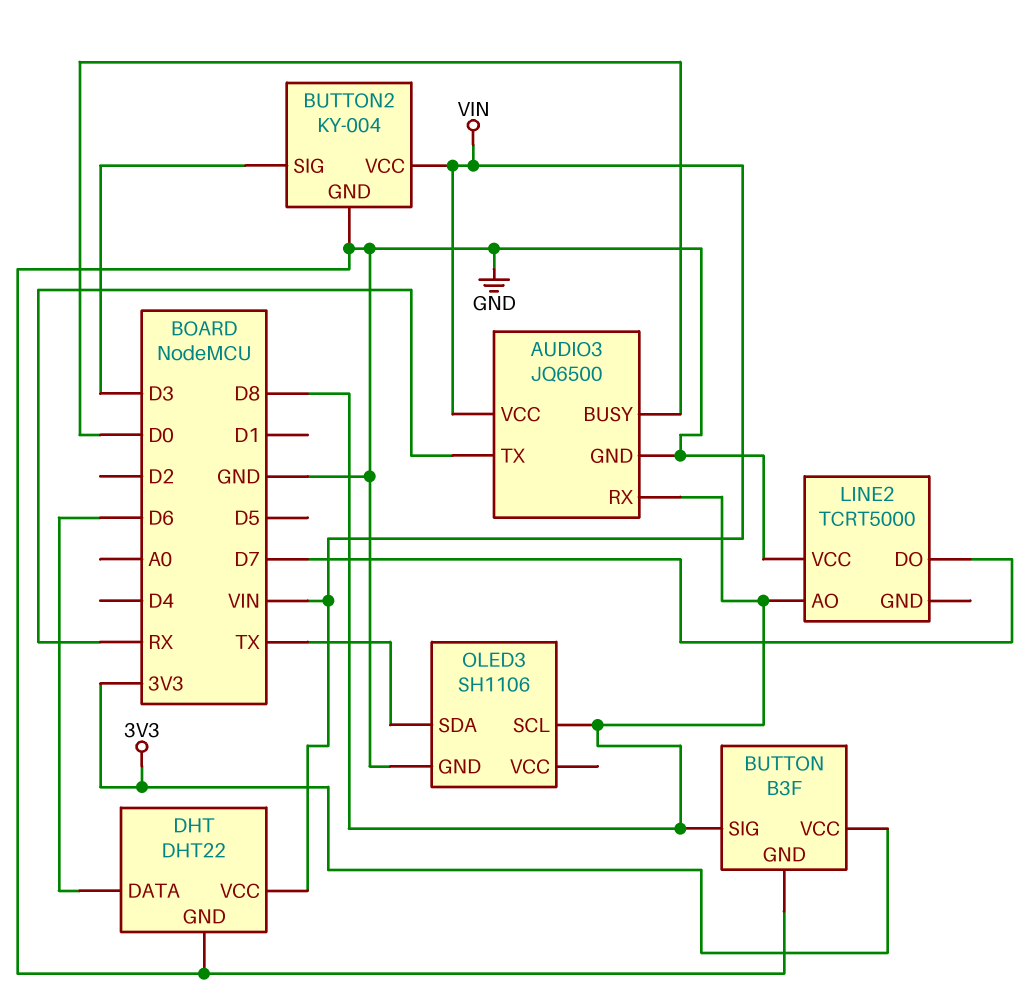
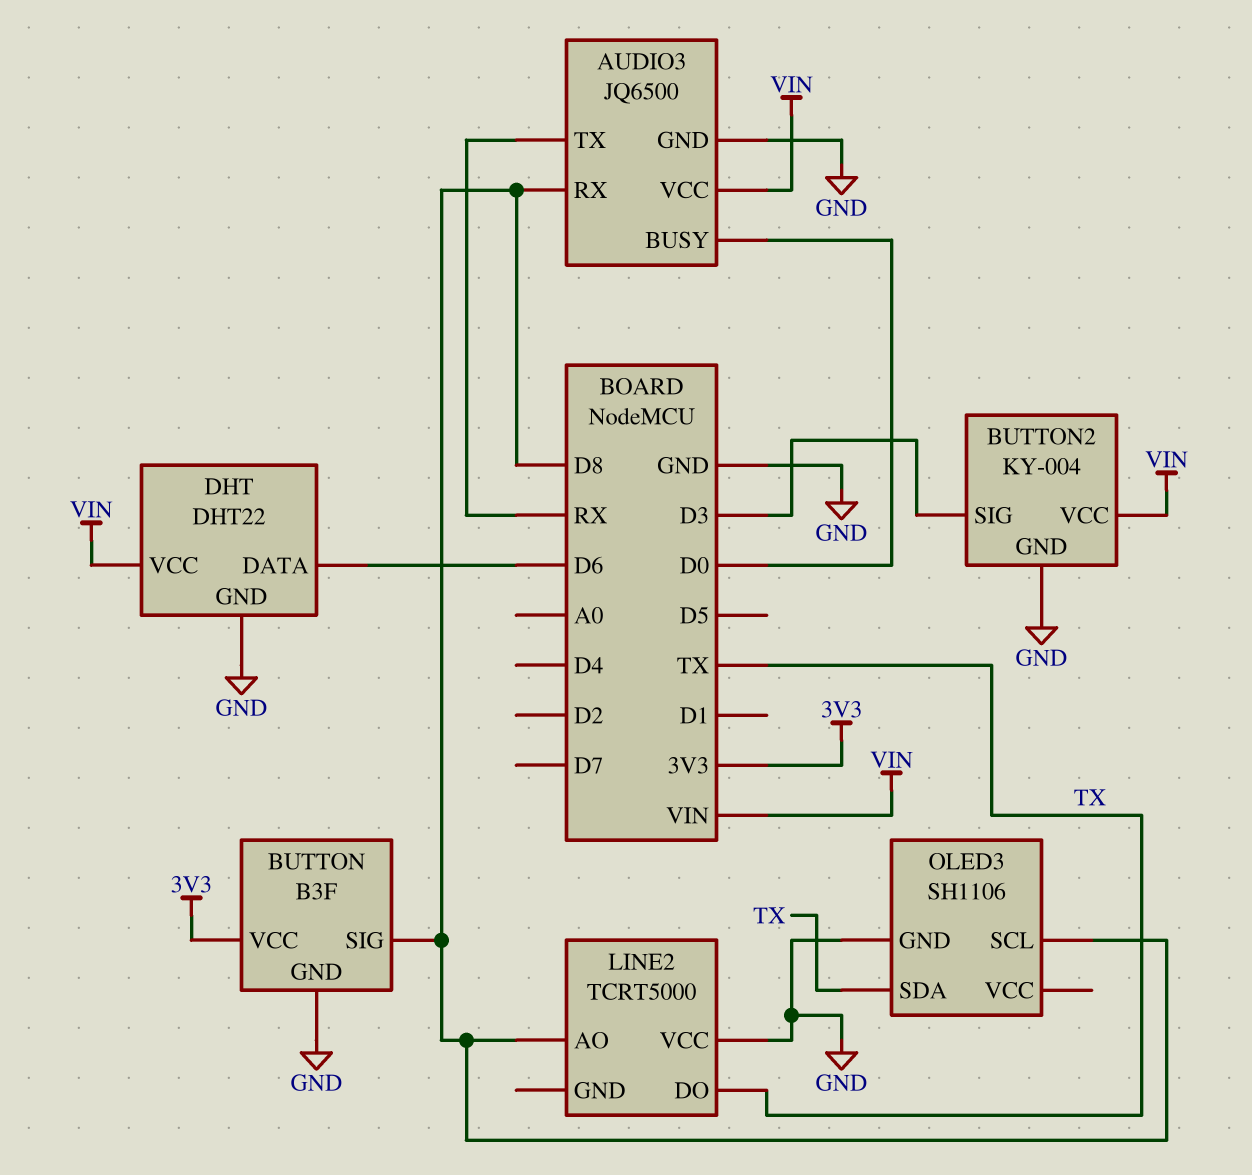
LINE2 pin DO: D7 -> TX

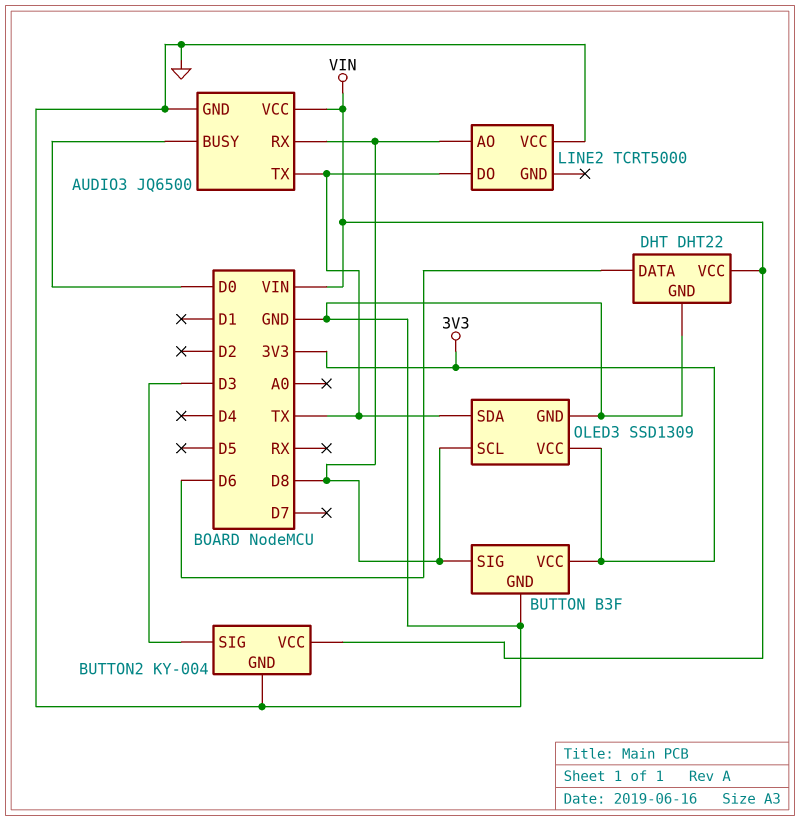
AUDIO3 pin TX: RX -> TX
OLED3: SH1106 -> SSD1309
OLED3 pin VCC: none -> 3V3

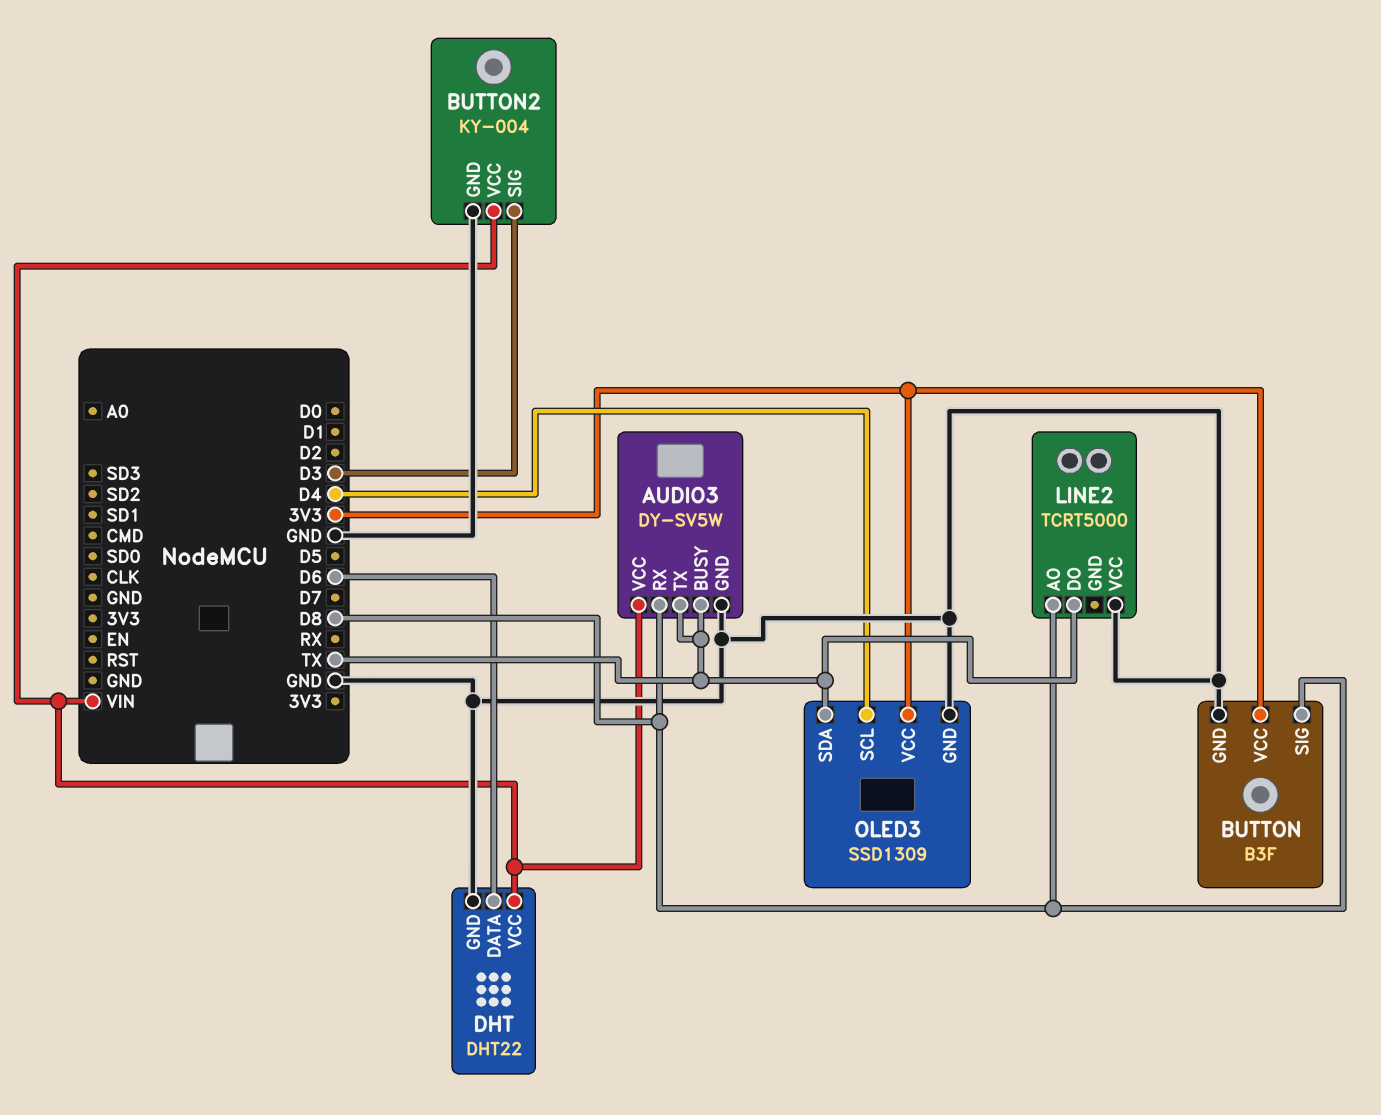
AUDIO3: JQ6500 -> DY-SV5W
AUDIO3 pin BUSY: D0 -> TX
OLED3 pin SCL: D8 -> D4

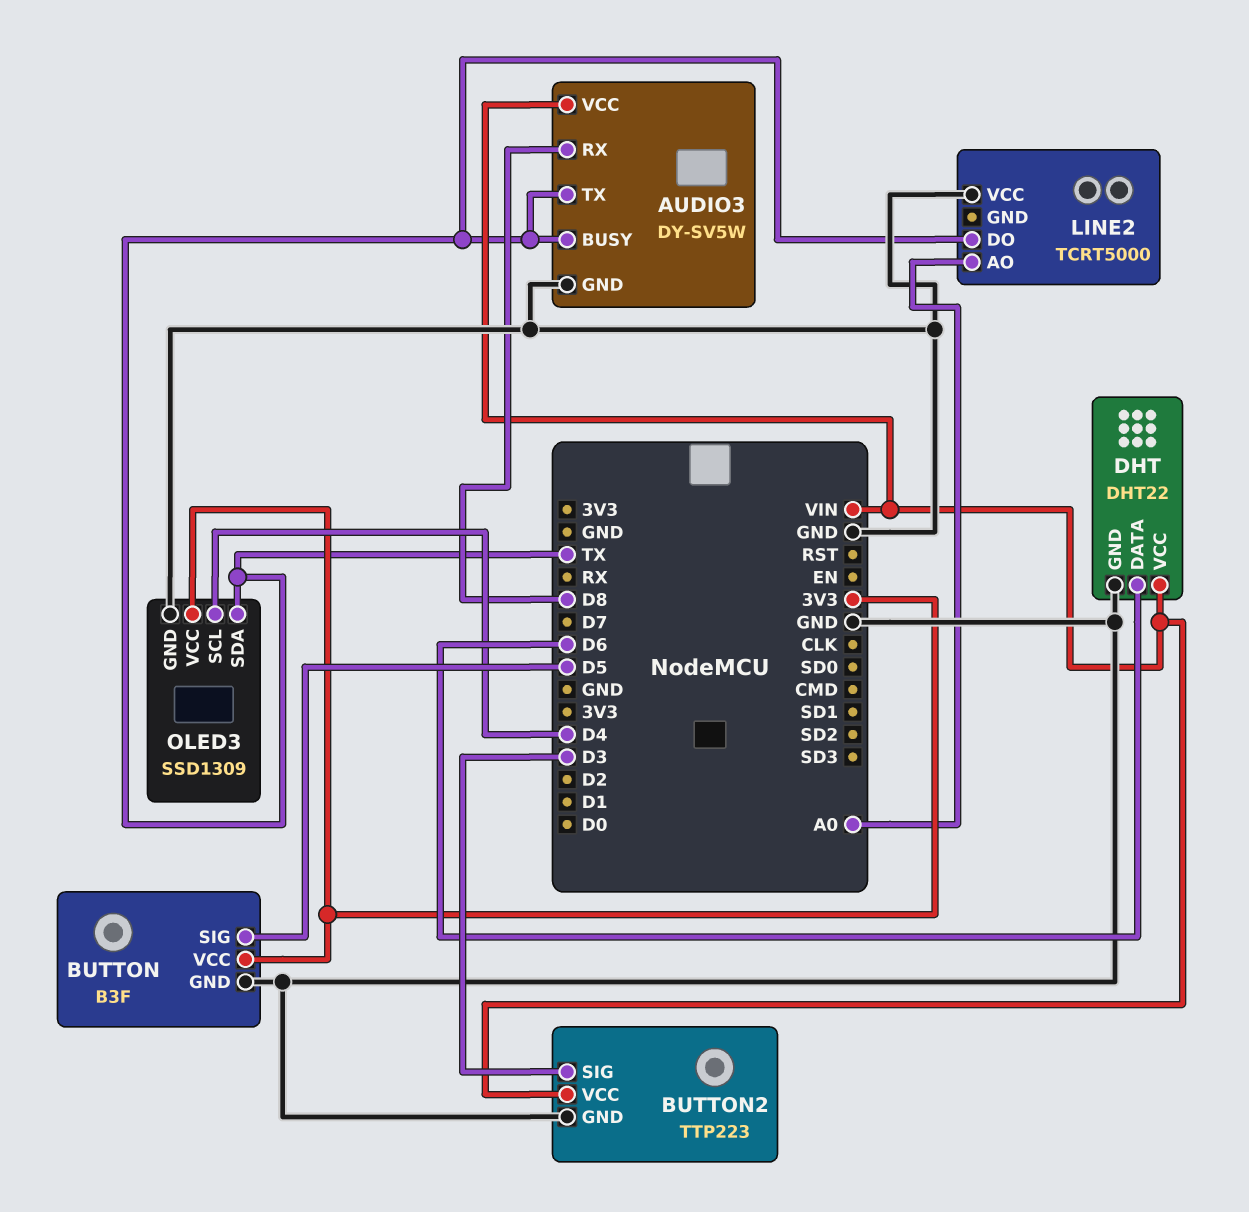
BUTTON pin SIG: D8 -> D5
BUTTON2: KY-004 -> TTP223
LINE2 pin AO: D8 -> A0

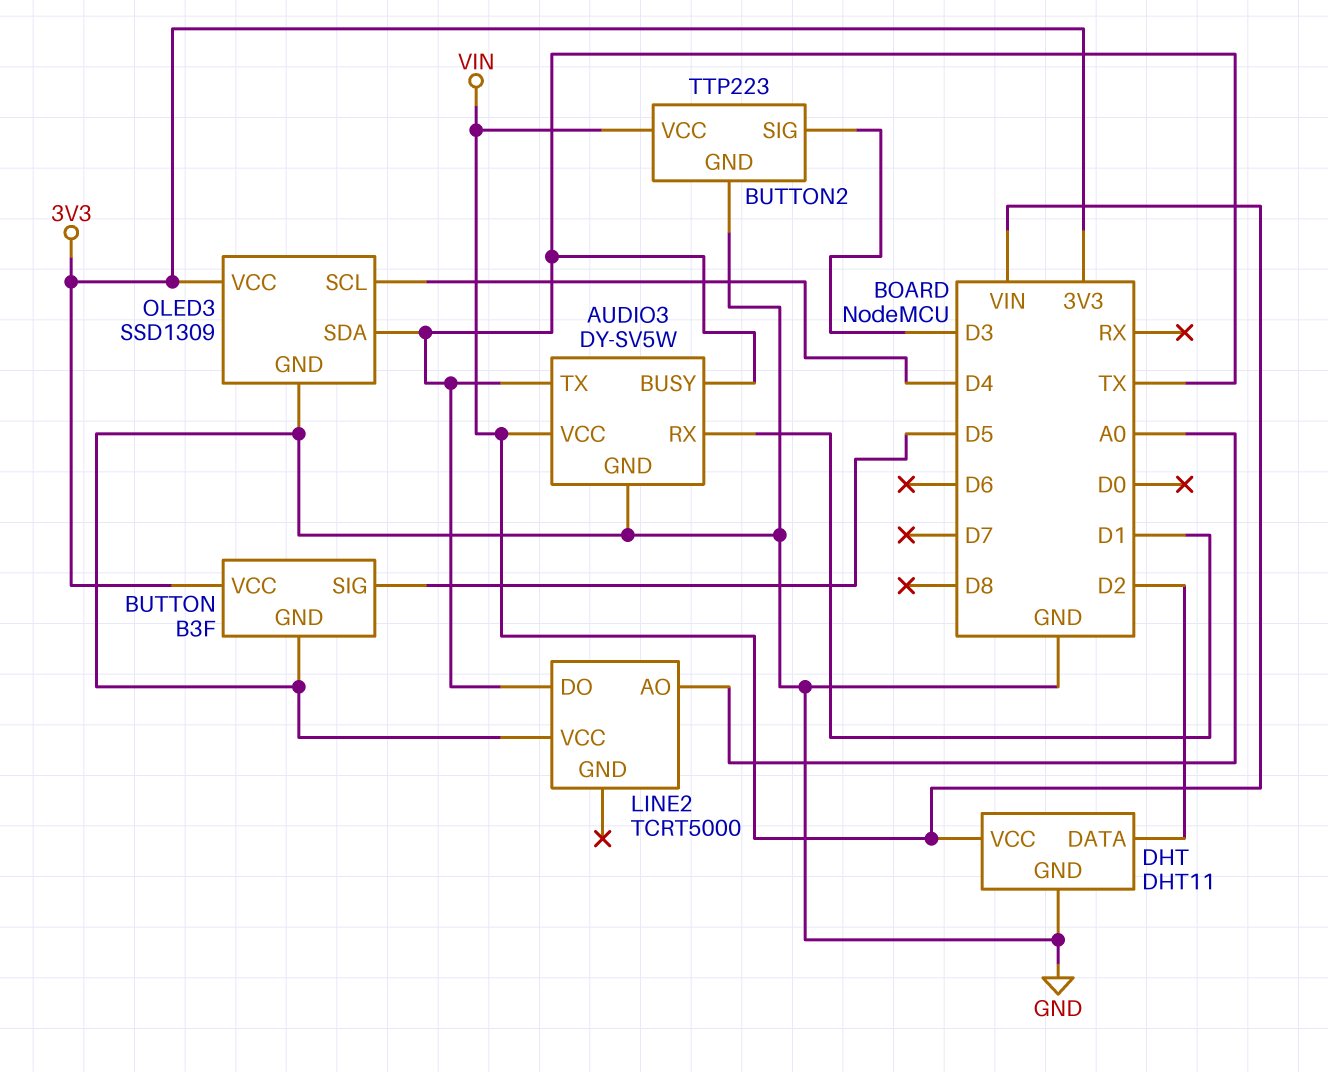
AUDIO3 pin RX: D8 -> D1
DHT: DHT22 -> DHT11
DHT pin DATA: D6 -> D2

